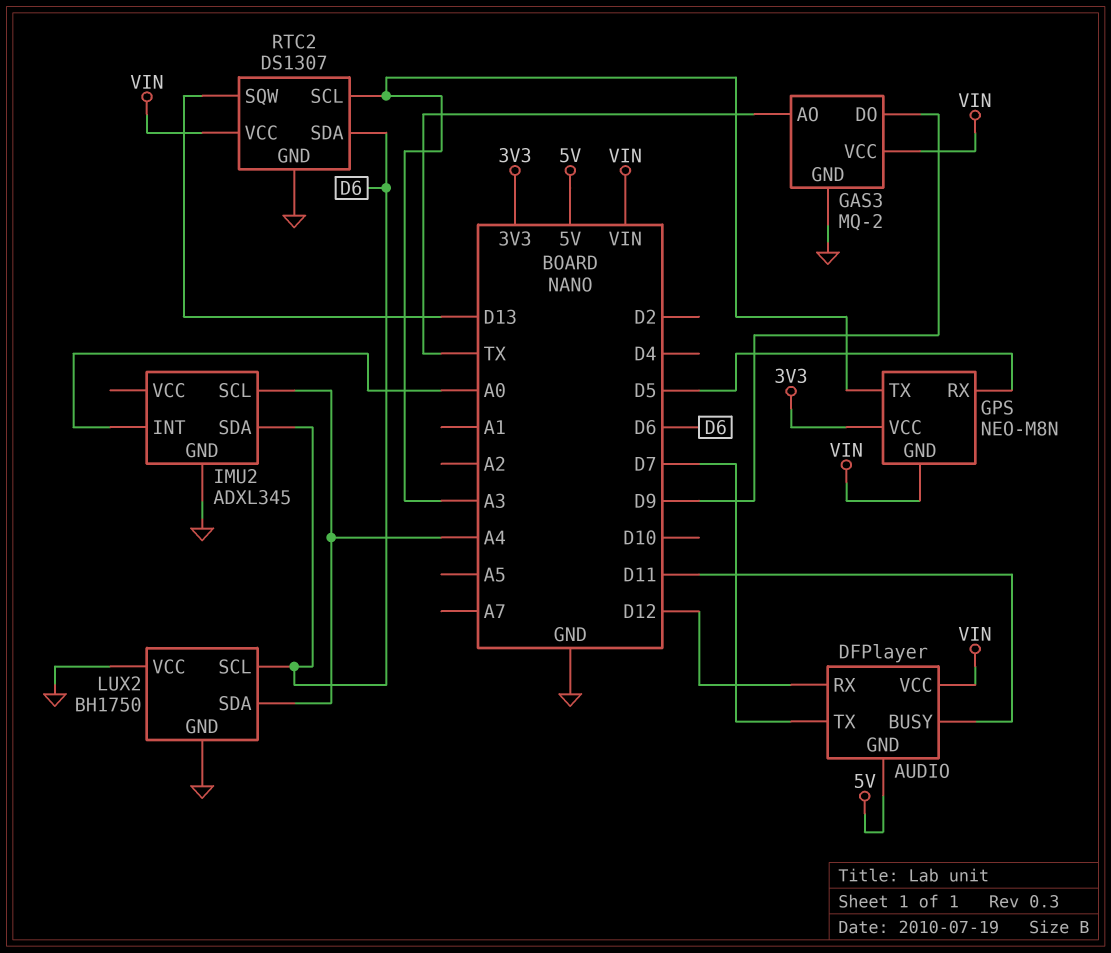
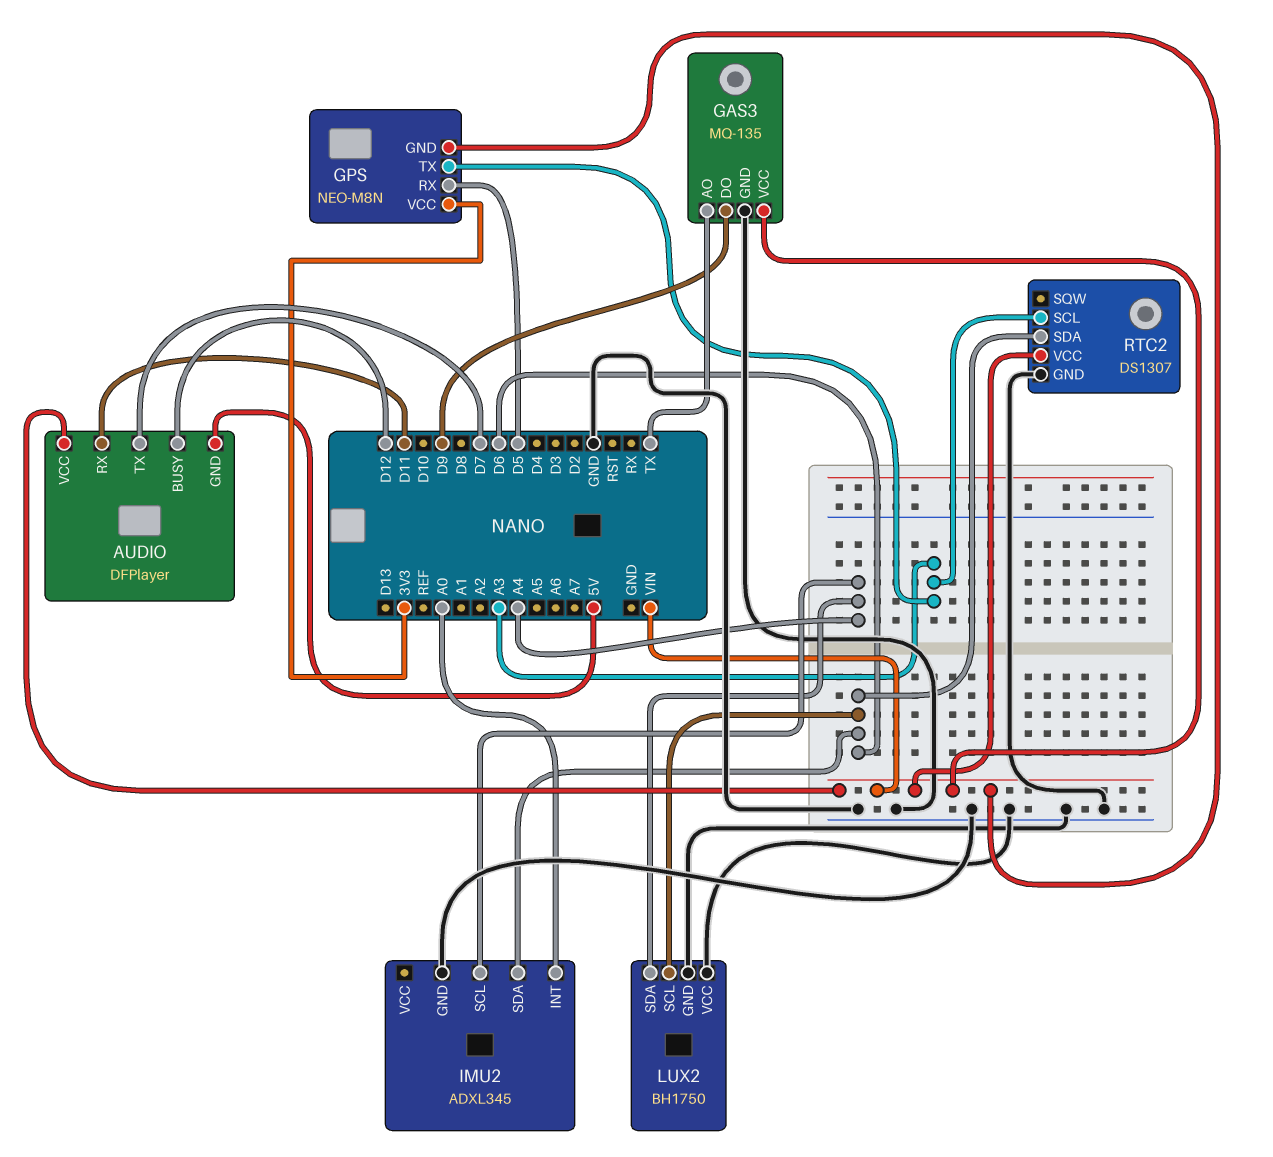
AUDIO pin BUSY: D11 -> D12
AUDIO pin RX: D12 -> D11
GAS3: MQ-2 -> MQ-135
RTC2 pin SQW: D13 -> none

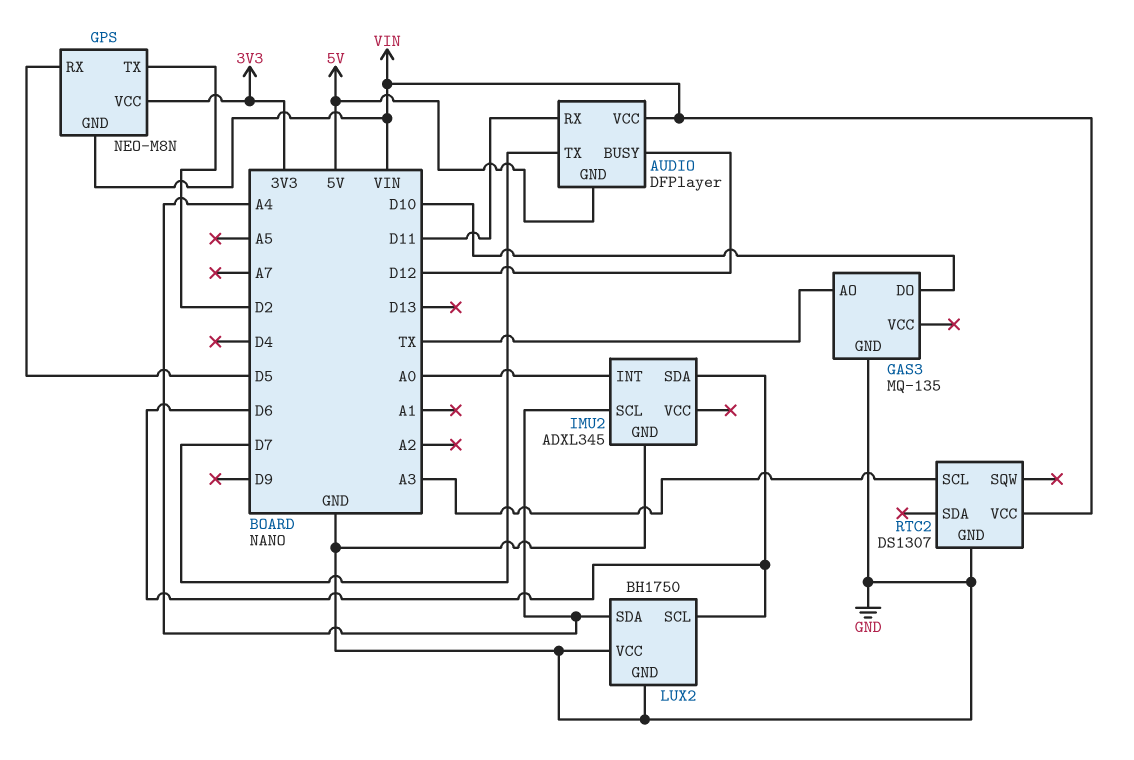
GAS3 pin DO: D9 -> D10
GAS3 pin VCC: VIN -> none
GPS pin TX: A3 -> D2
RTC2 pin SDA: D6 -> none

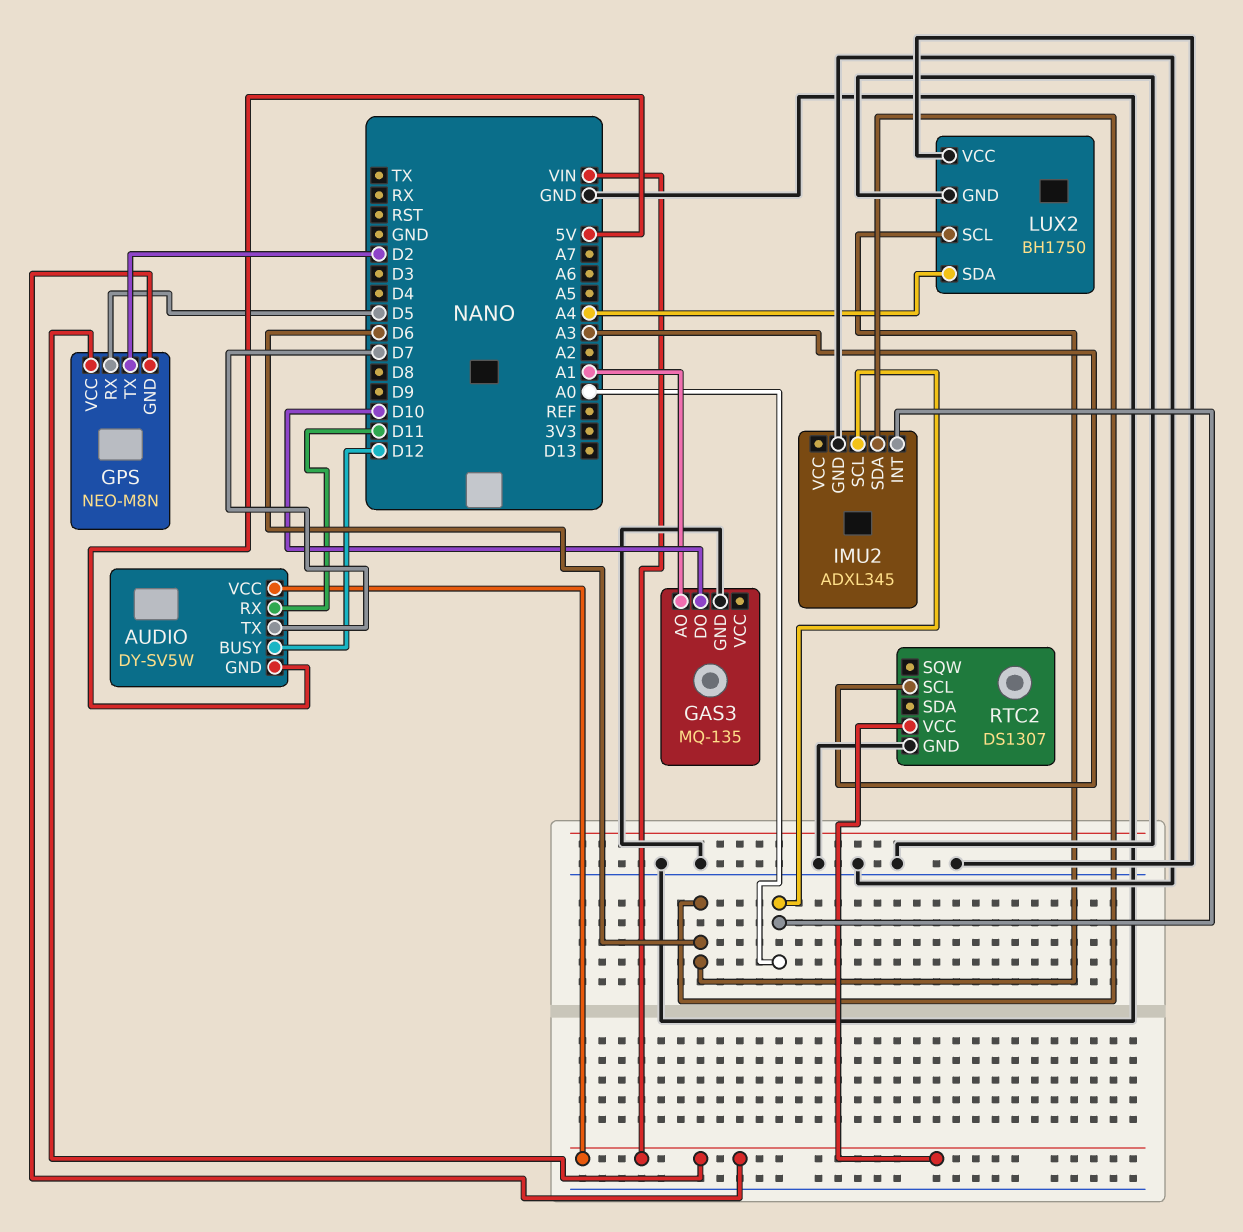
AUDIO: DFPlayer -> DY-SV5W
GAS3 pin AO: TX -> A1
GPS pin VCC: 3V3 -> VIN
IMU2 pin SCL: A4 -> A0

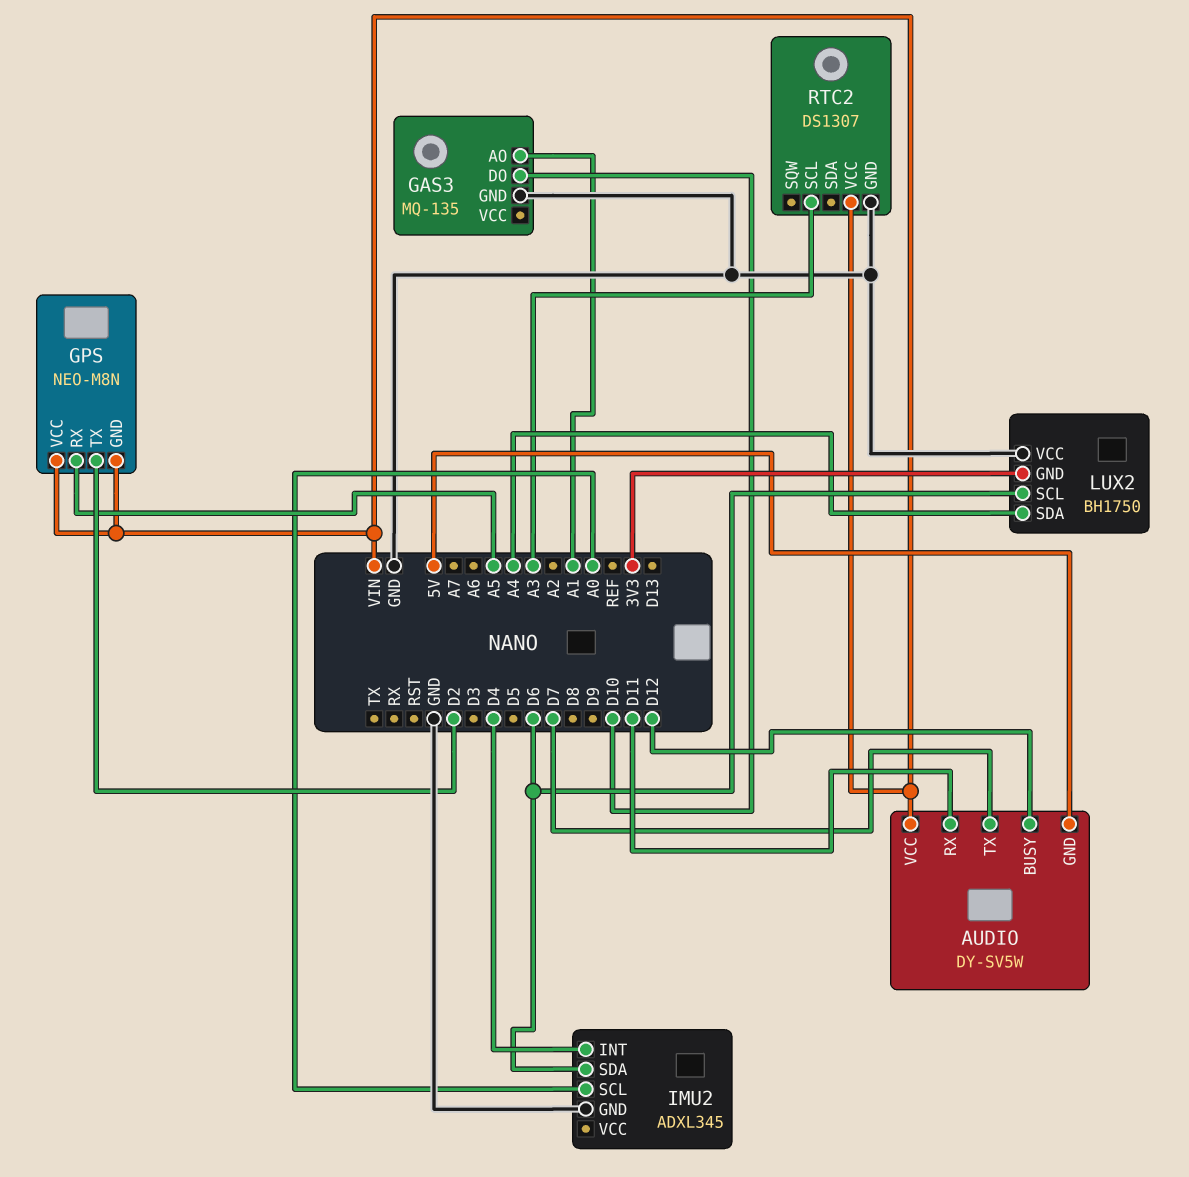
GPS pin RX: D5 -> A5
IMU2 pin INT: A0 -> D4
LUX2 pin GND: GND -> 3V3

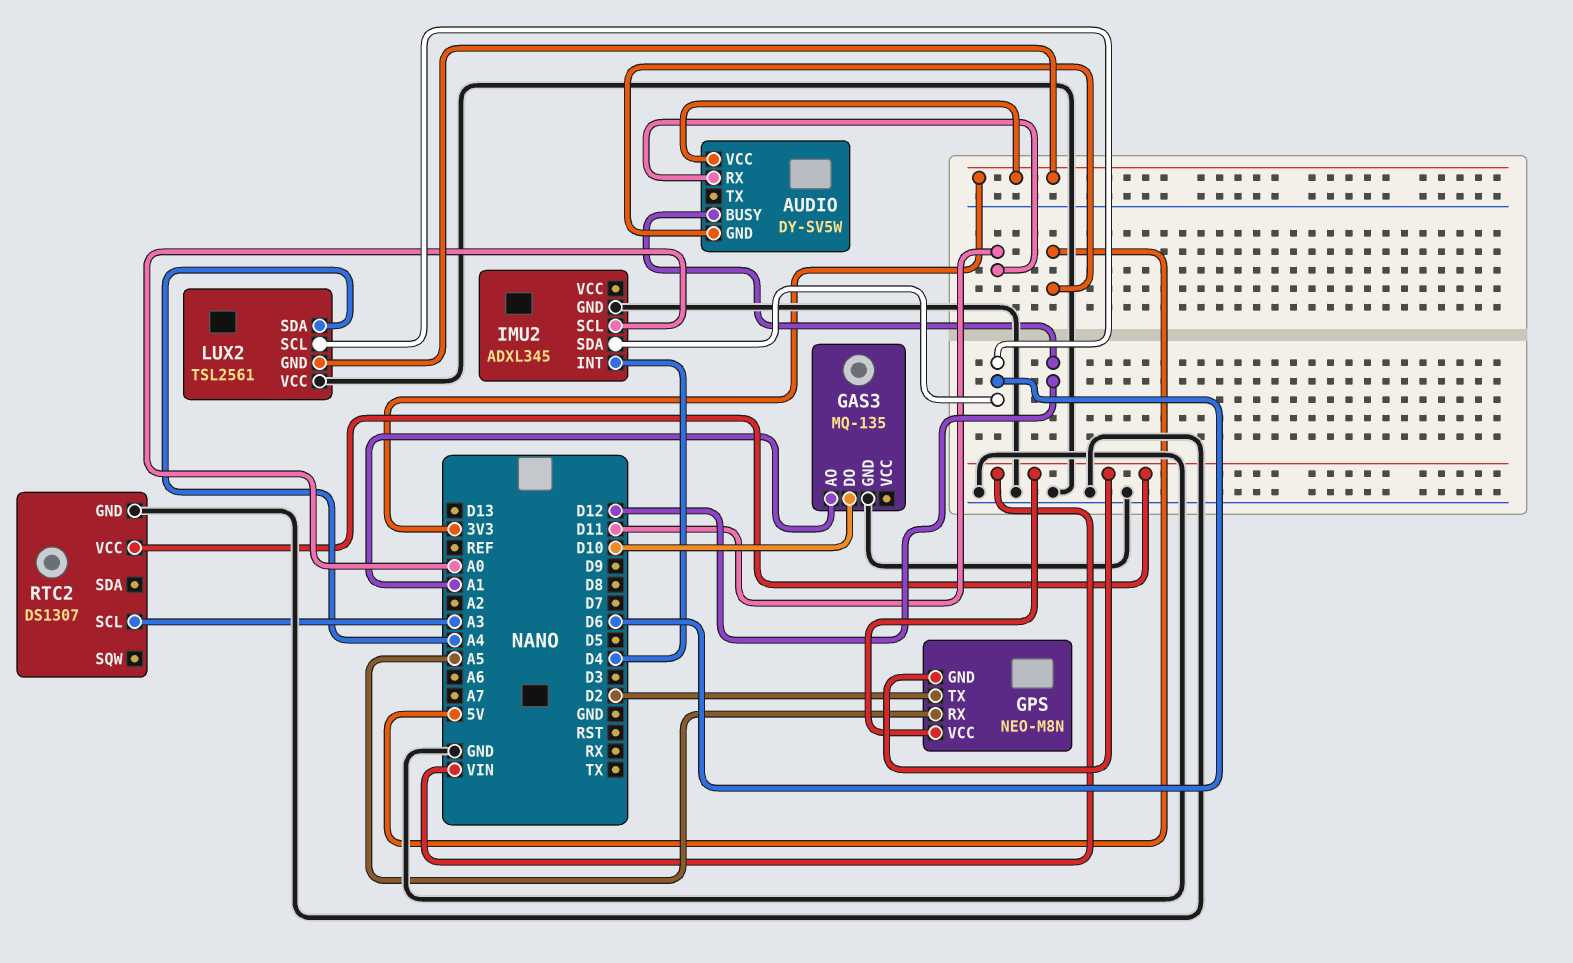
AUDIO pin TX: D7 -> none
AUDIO pin VCC: VIN -> 3V3
LUX2: BH1750 -> TSL2561

